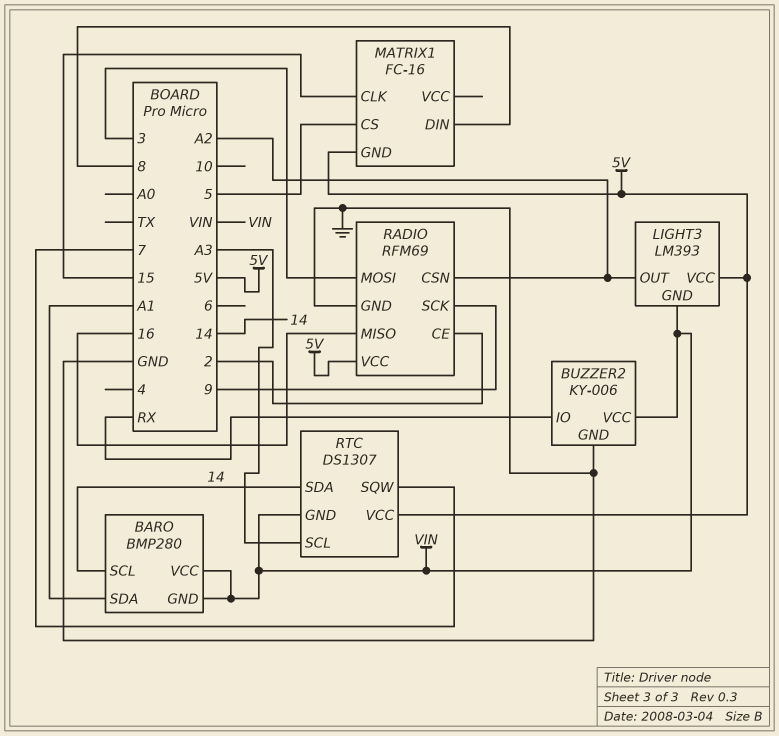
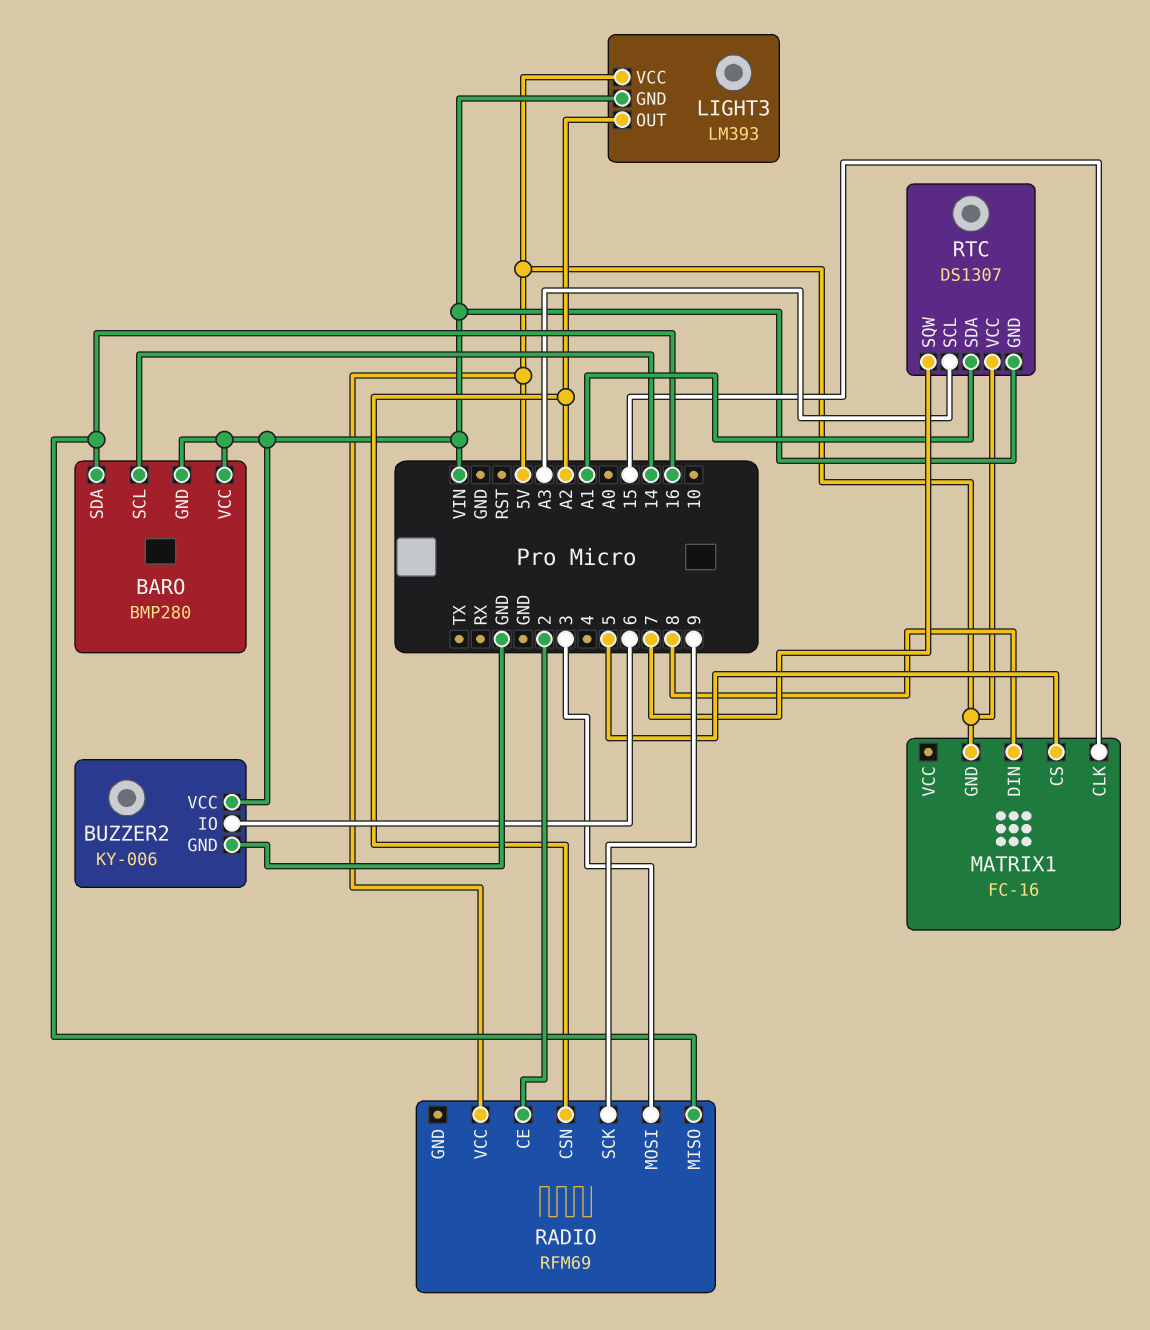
BARO pin SDA: A1 -> 16
BUZZER2 pin IO: RX -> 6
RADIO pin GND: GND -> none
RTC pin SDA: 14 -> A1

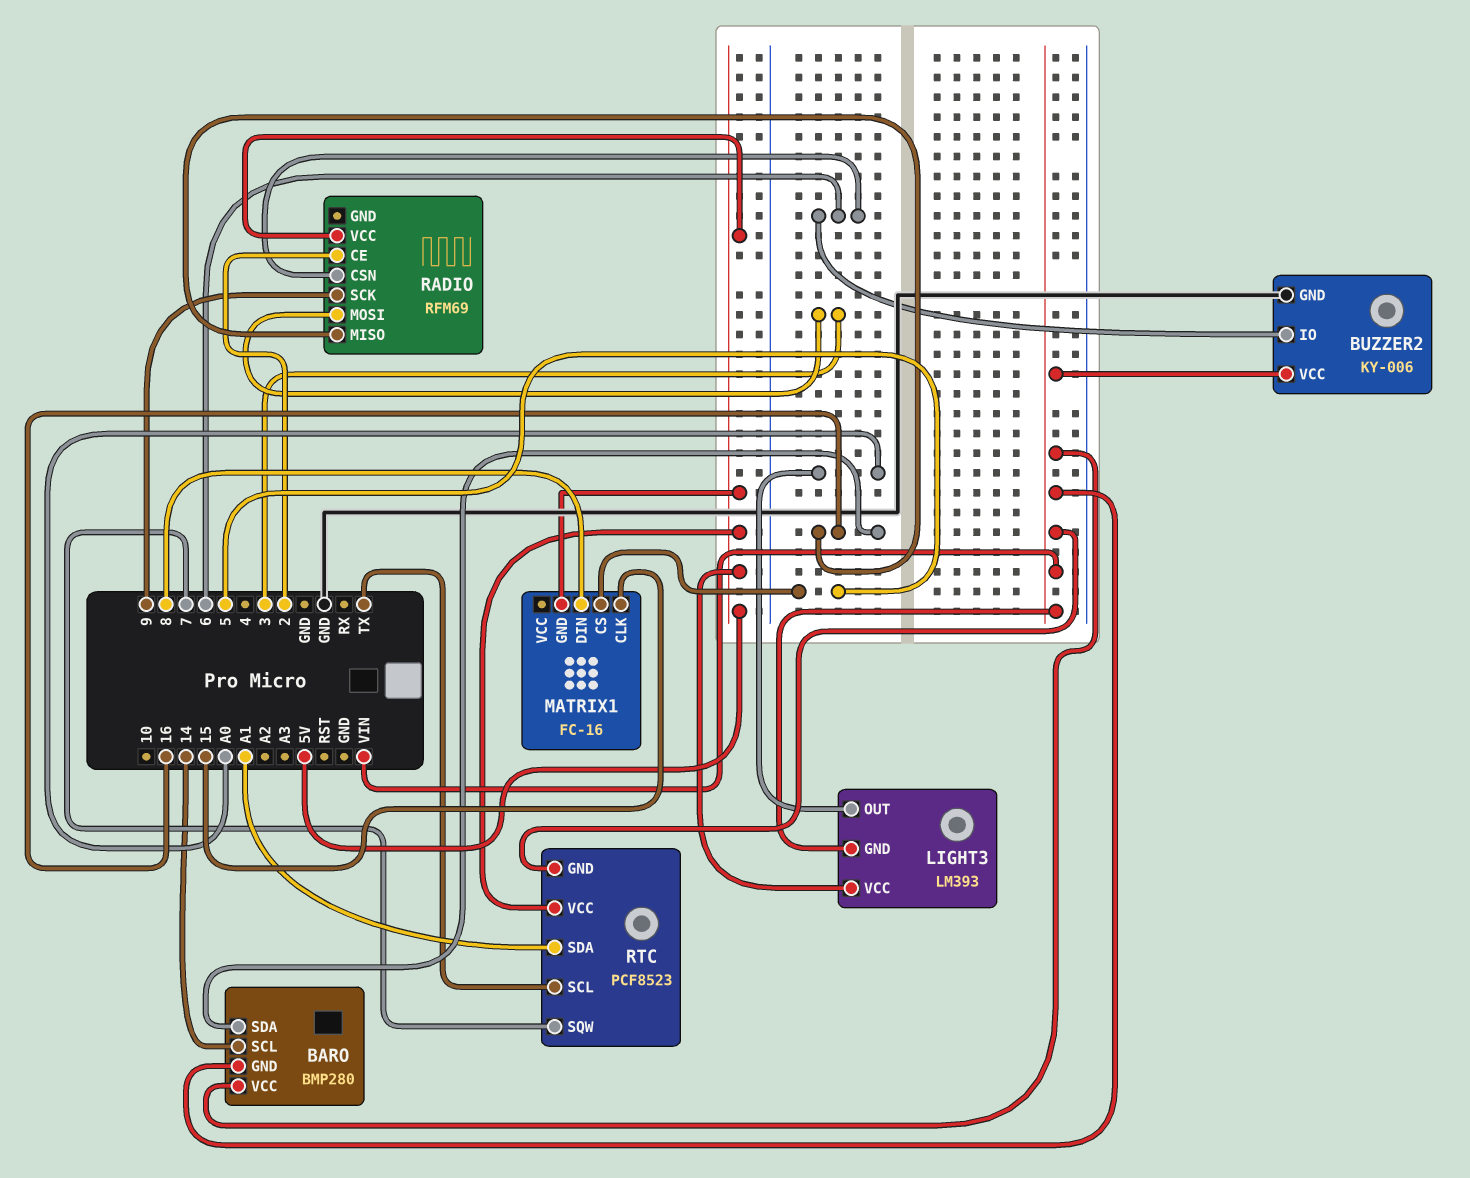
LIGHT3 pin OUT: A2 -> A0
RADIO pin CSN: A2 -> 6
RTC: DS1307 -> PCF8523
RTC pin SCL: A3 -> TX

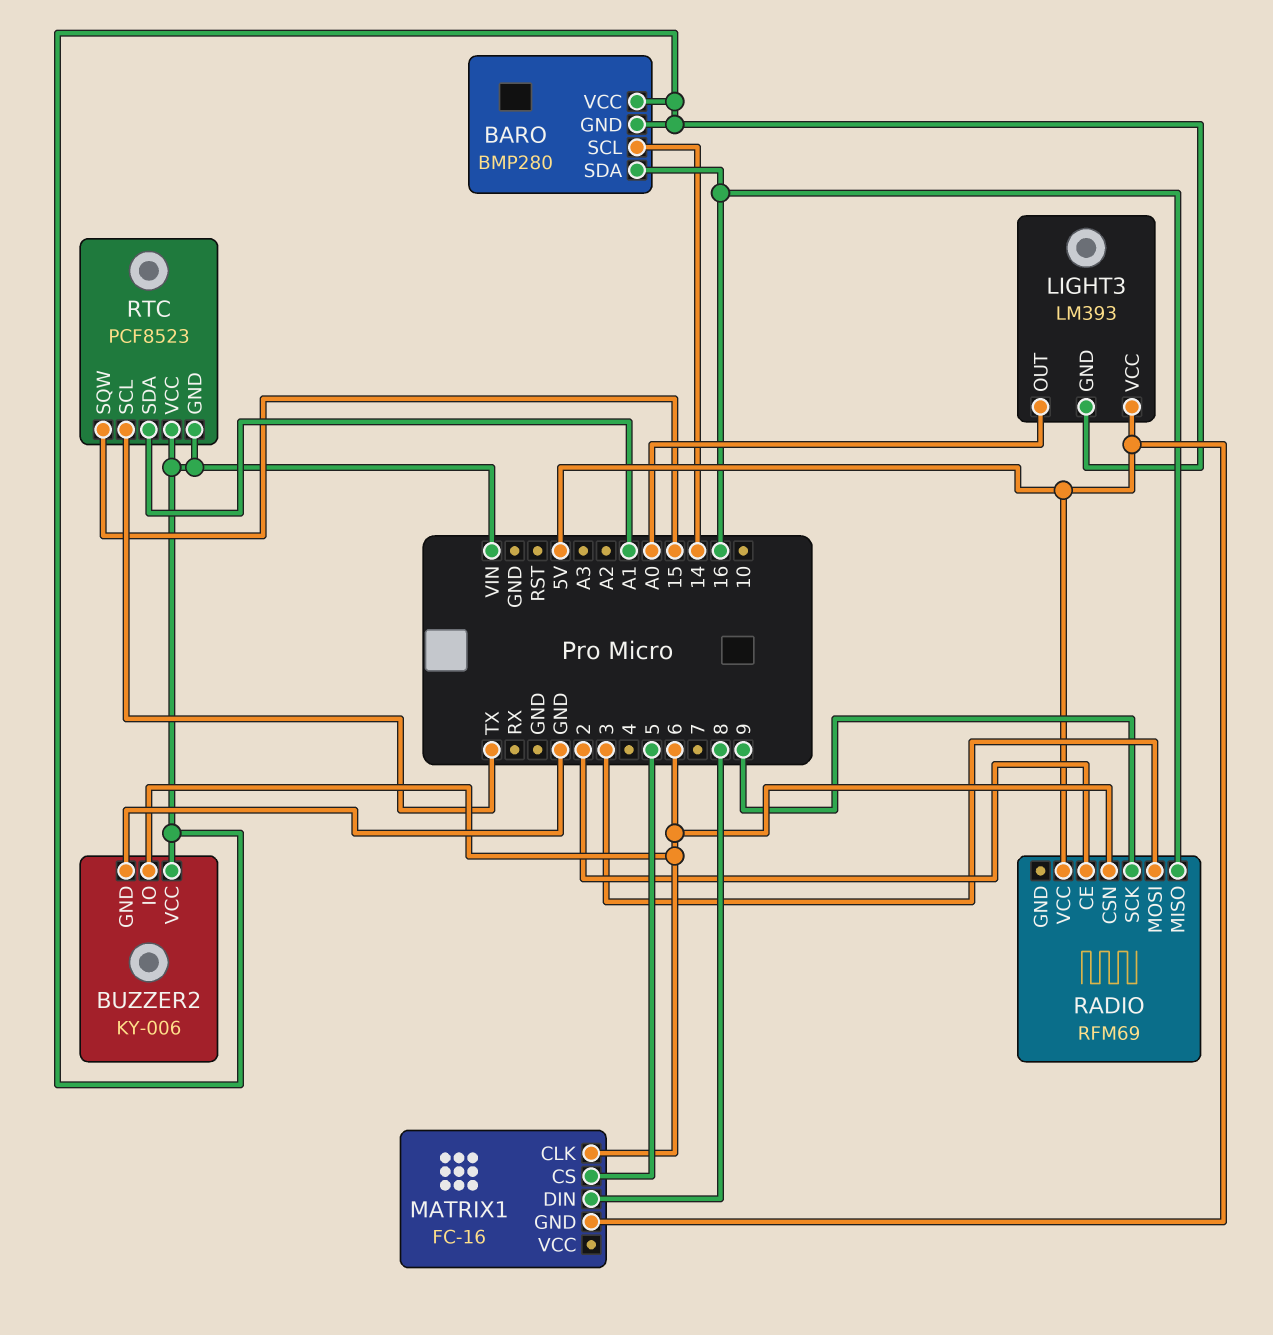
MATRIX1 pin CLK: 15 -> 6
RTC pin SQW: 7 -> 15
RTC pin VCC: 5V -> VIN

